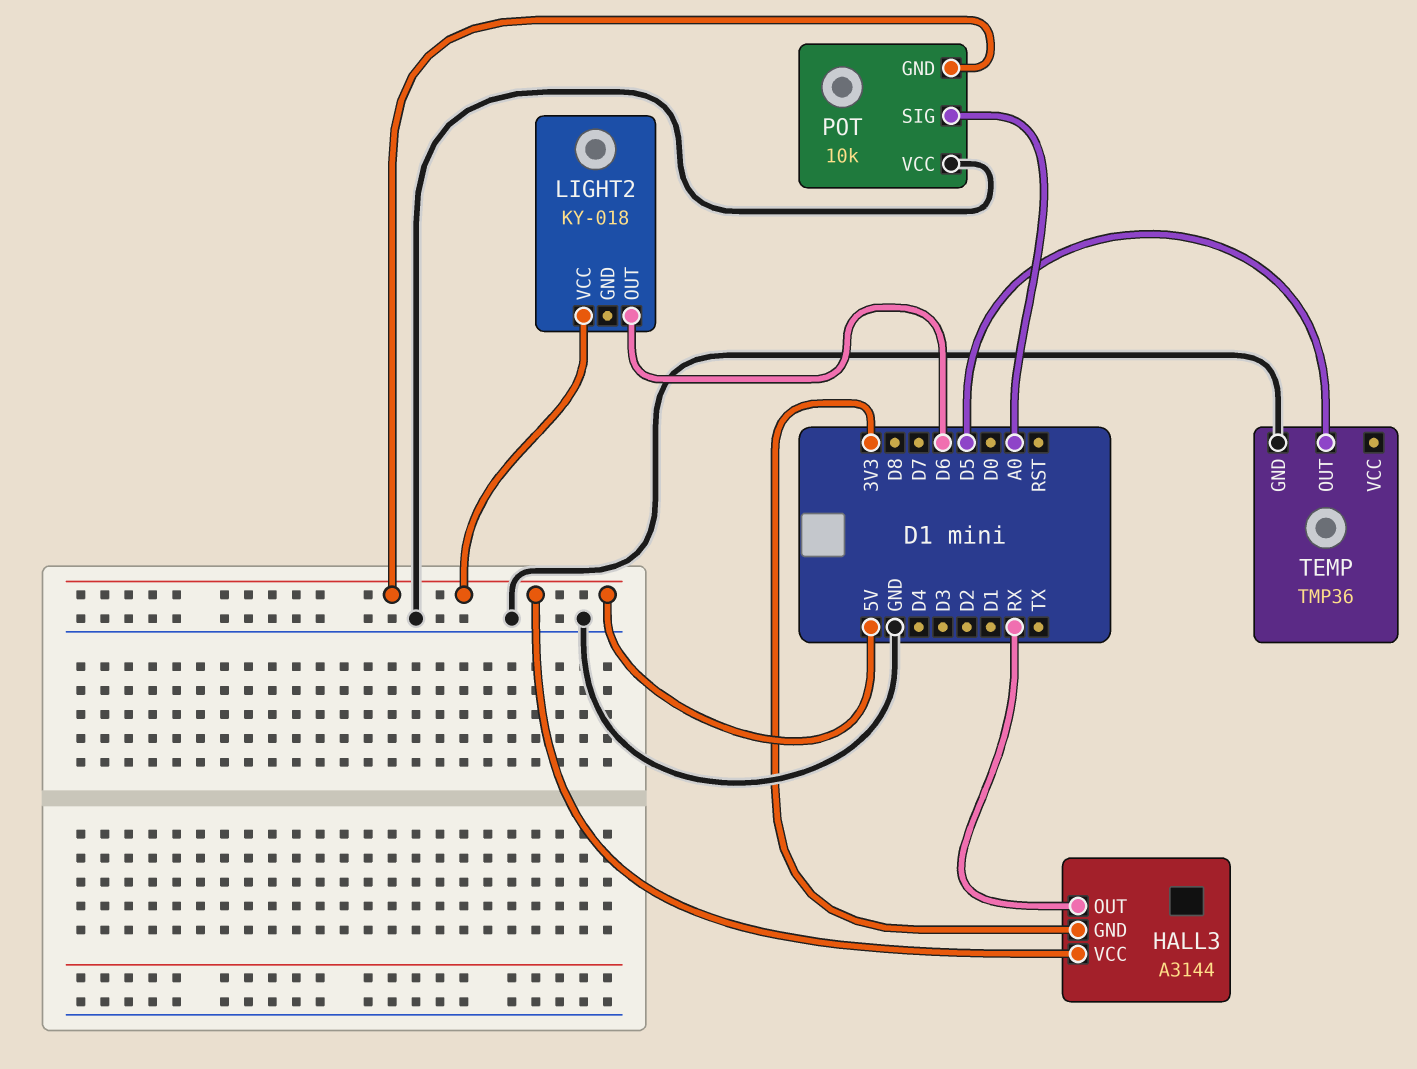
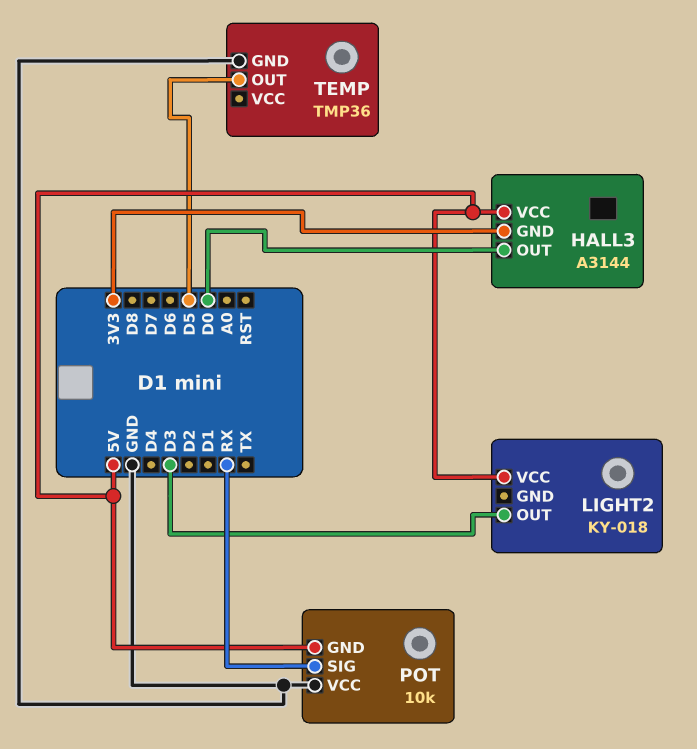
HALL3 pin OUT: RX -> D0
LIGHT2 pin OUT: D6 -> D3
POT pin SIG: A0 -> RX

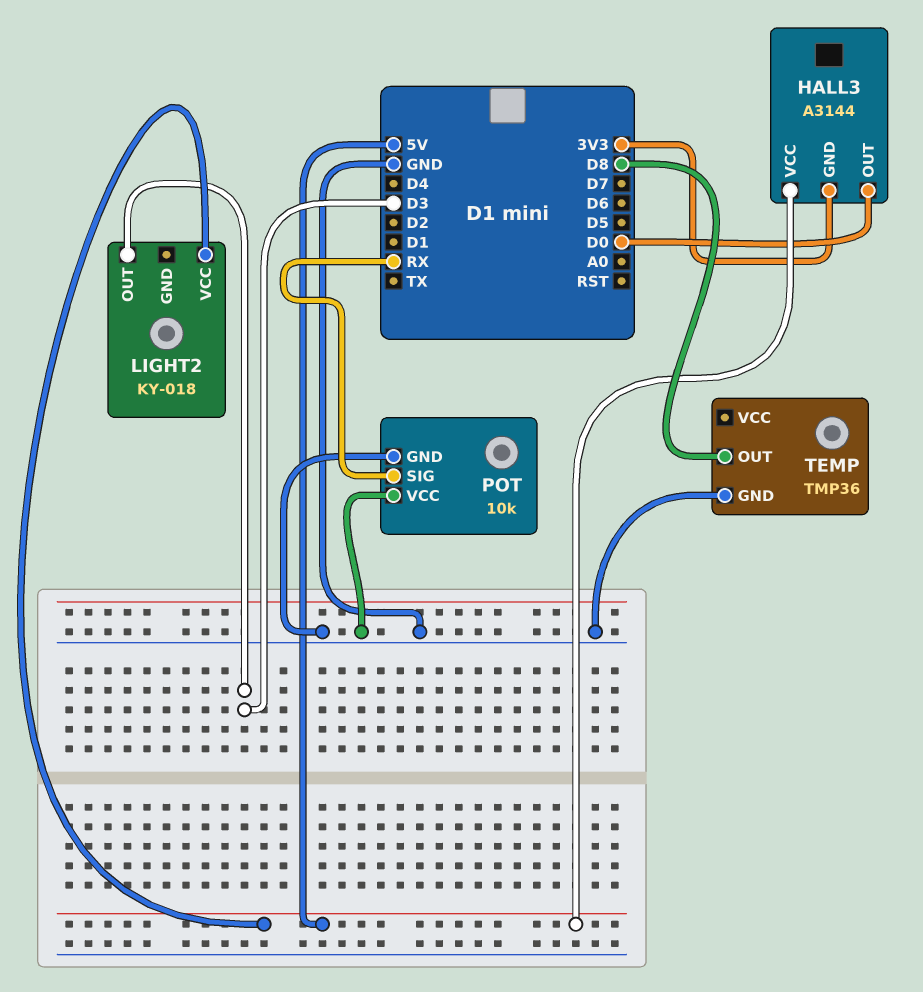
POT pin GND: 5V -> GND
TEMP pin OUT: D5 -> D8

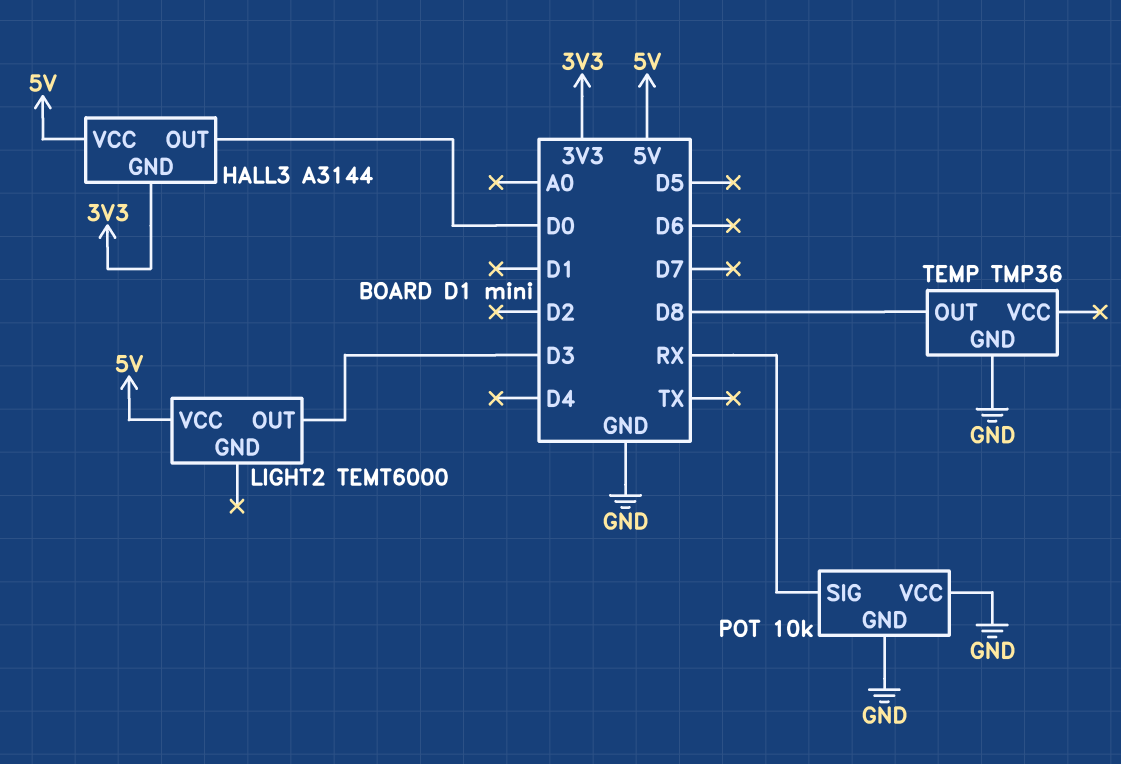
LIGHT2: KY-018 -> TEMT6000

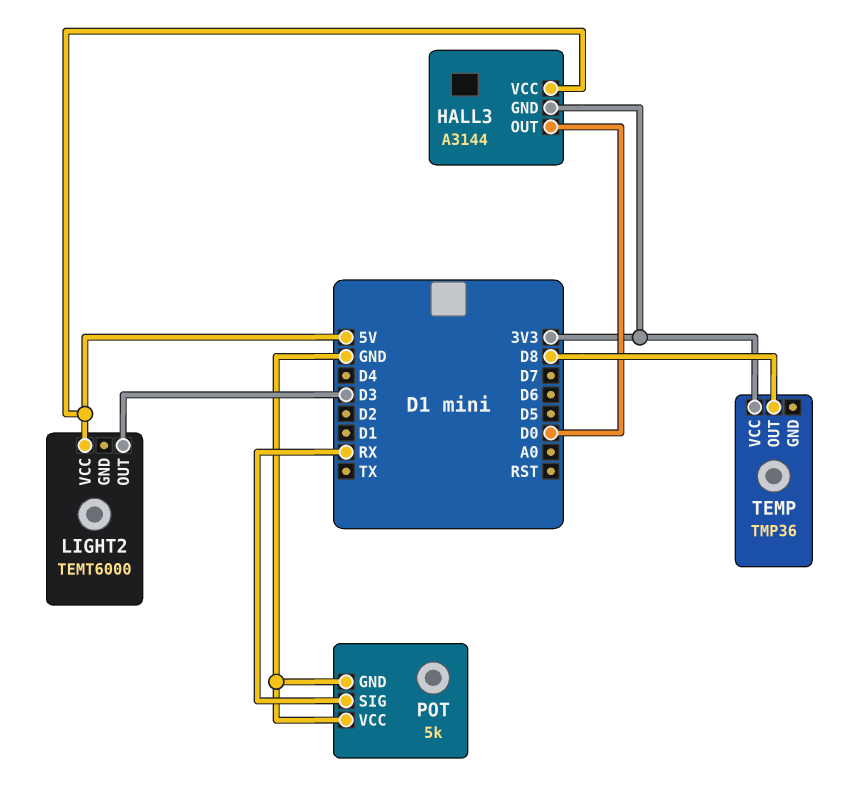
POT: 10k -> 5k
TEMP pin GND: GND -> none
TEMP pin VCC: none -> 3V3

